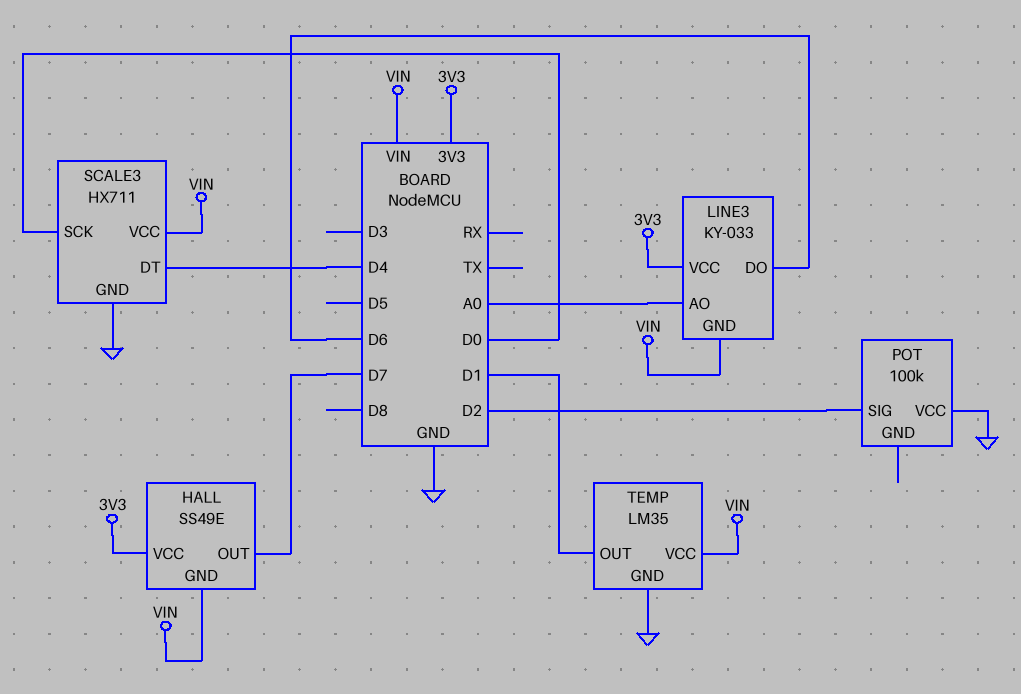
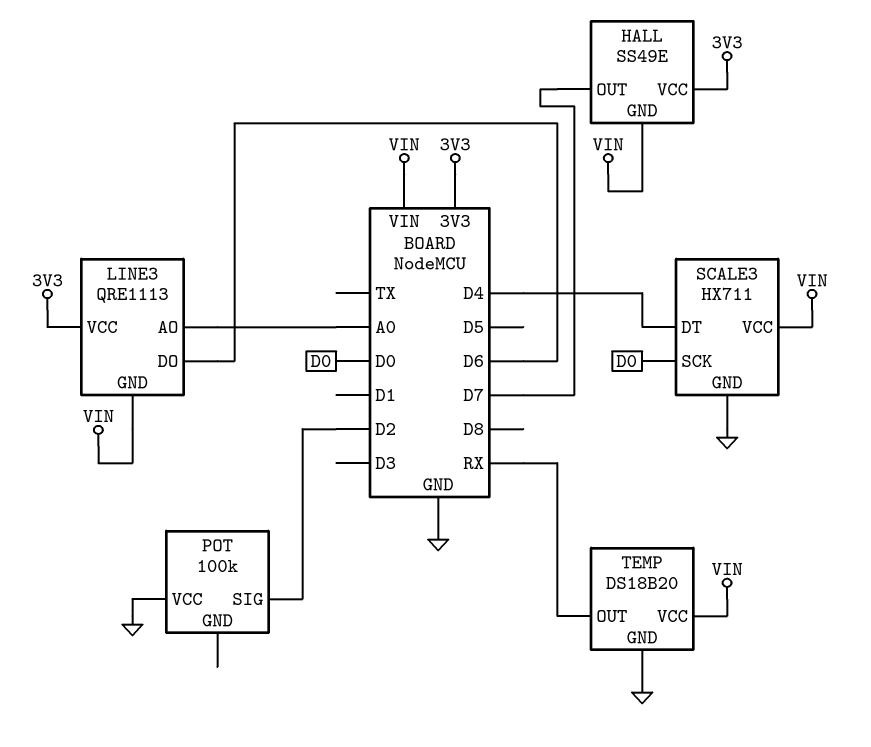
LINE3: KY-033 -> QRE1113
TEMP: LM35 -> DS18B20
TEMP pin OUT: D1 -> RX

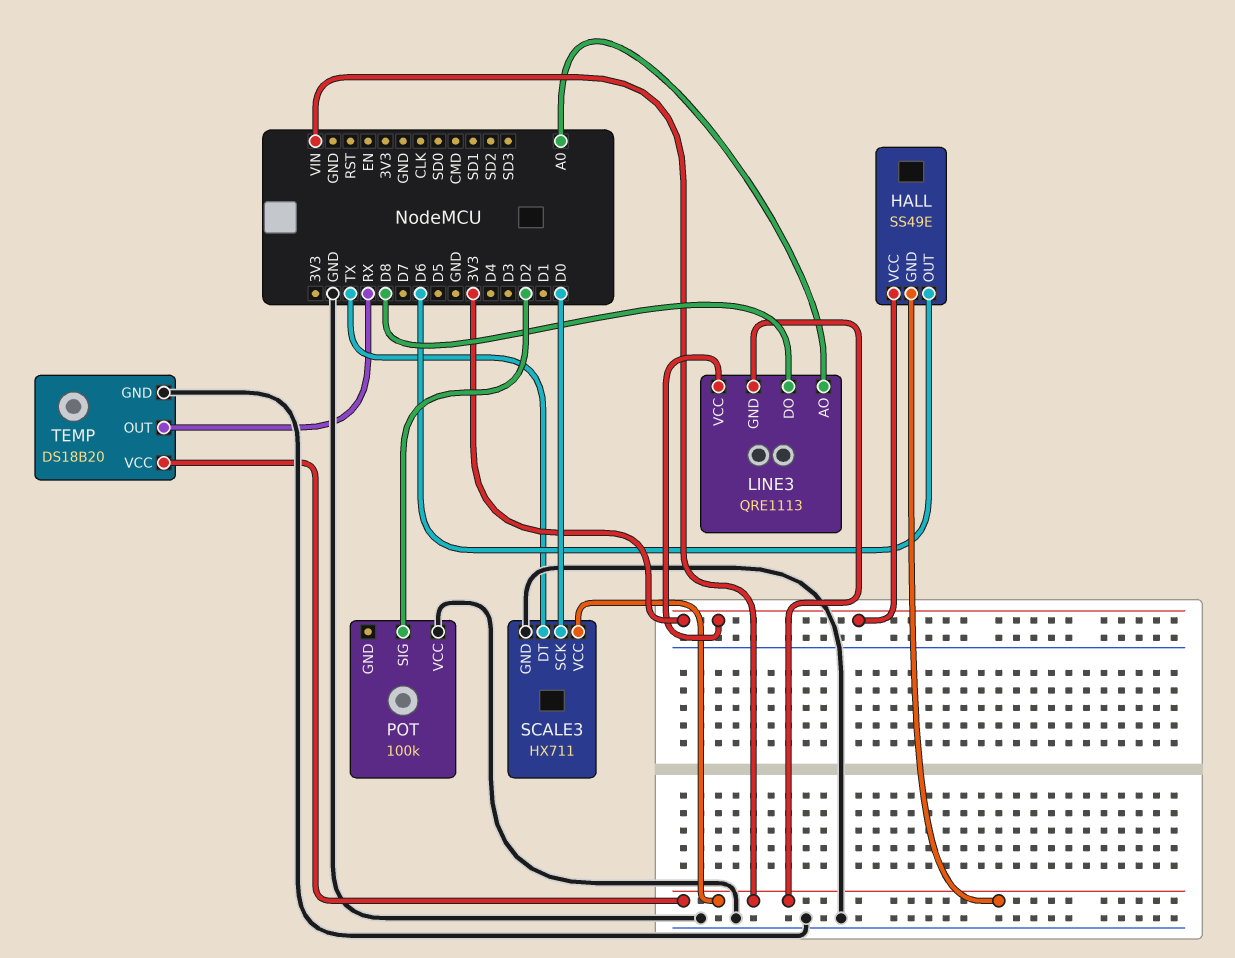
HALL pin OUT: D7 -> D6
LINE3 pin DO: D6 -> D8
SCALE3 pin DT: D4 -> TX

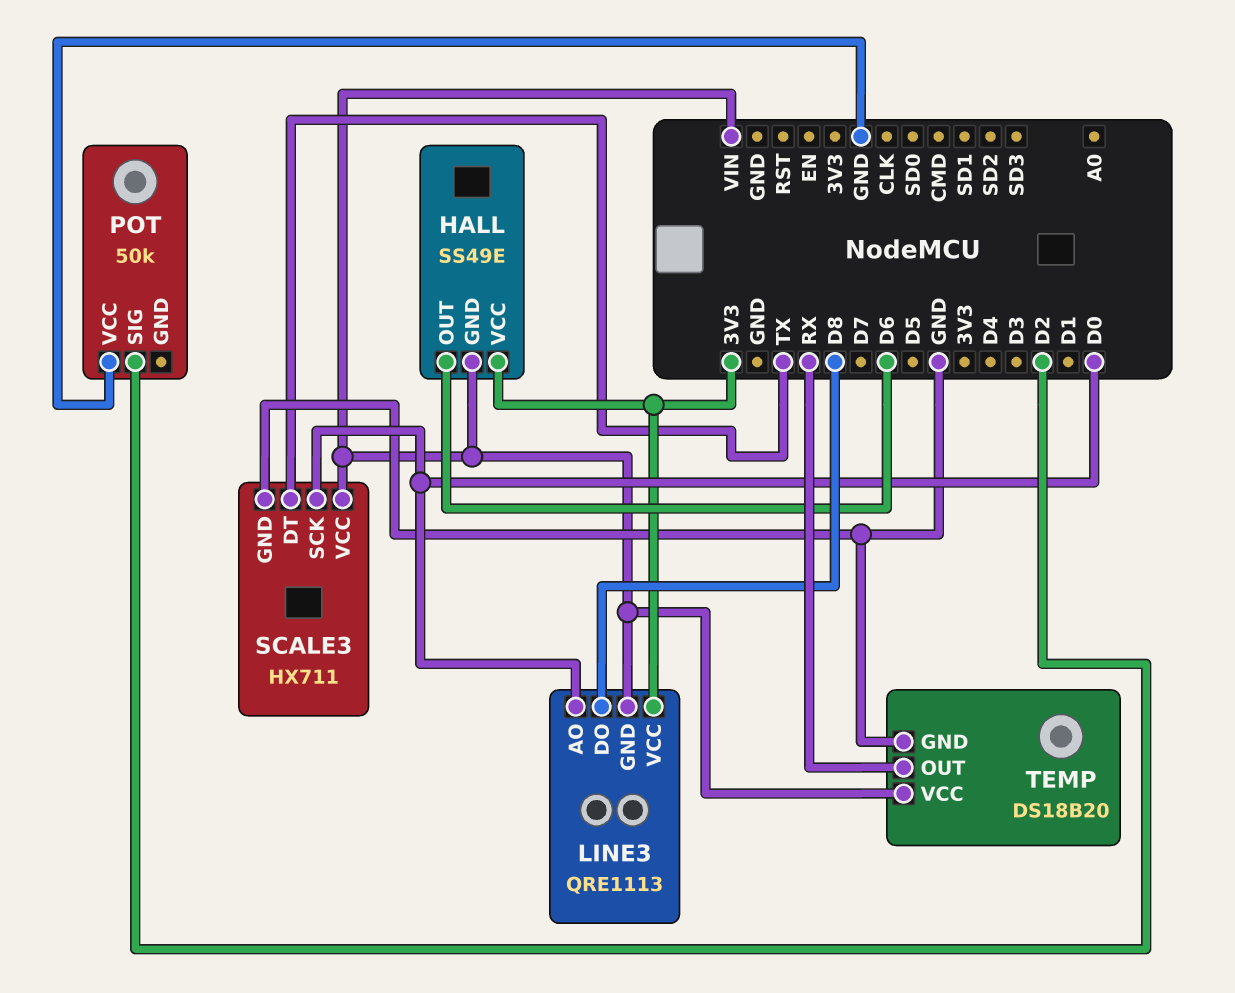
LINE3 pin AO: A0 -> D0
POT: 100k -> 50k

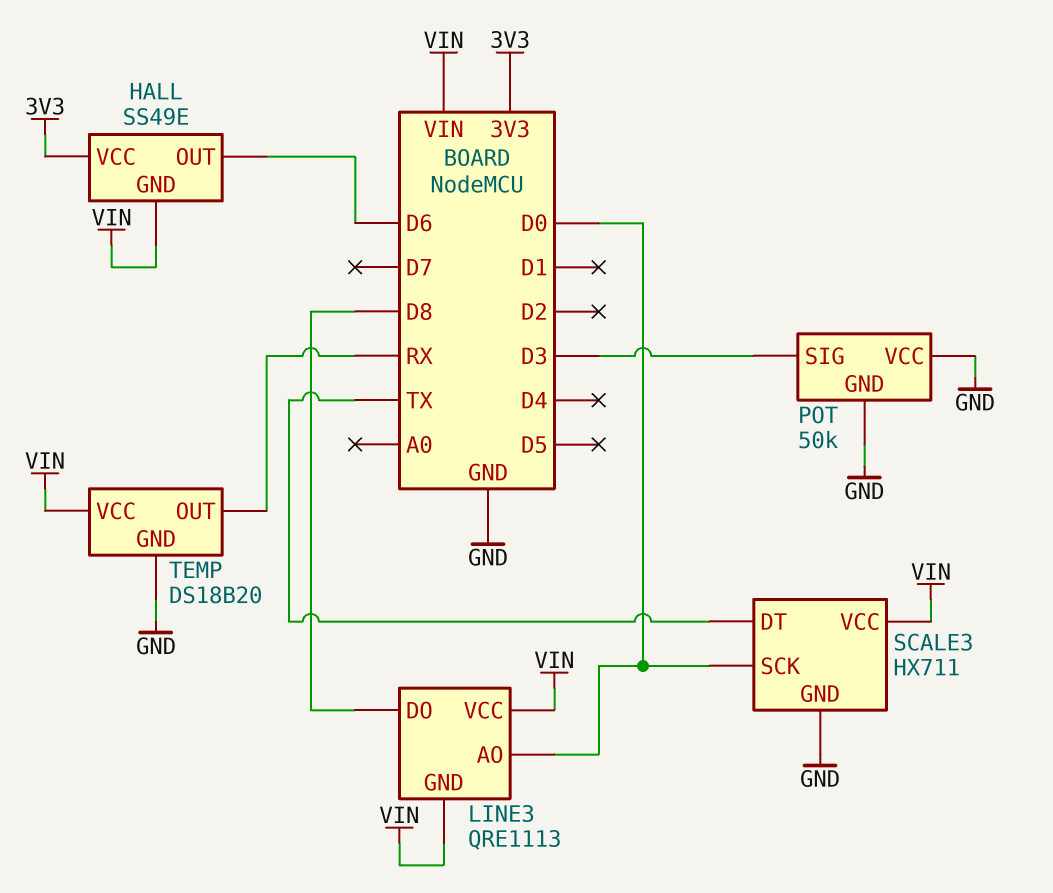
LINE3 pin VCC: 3V3 -> VIN
POT pin GND: none -> GND
POT pin SIG: D2 -> D3

